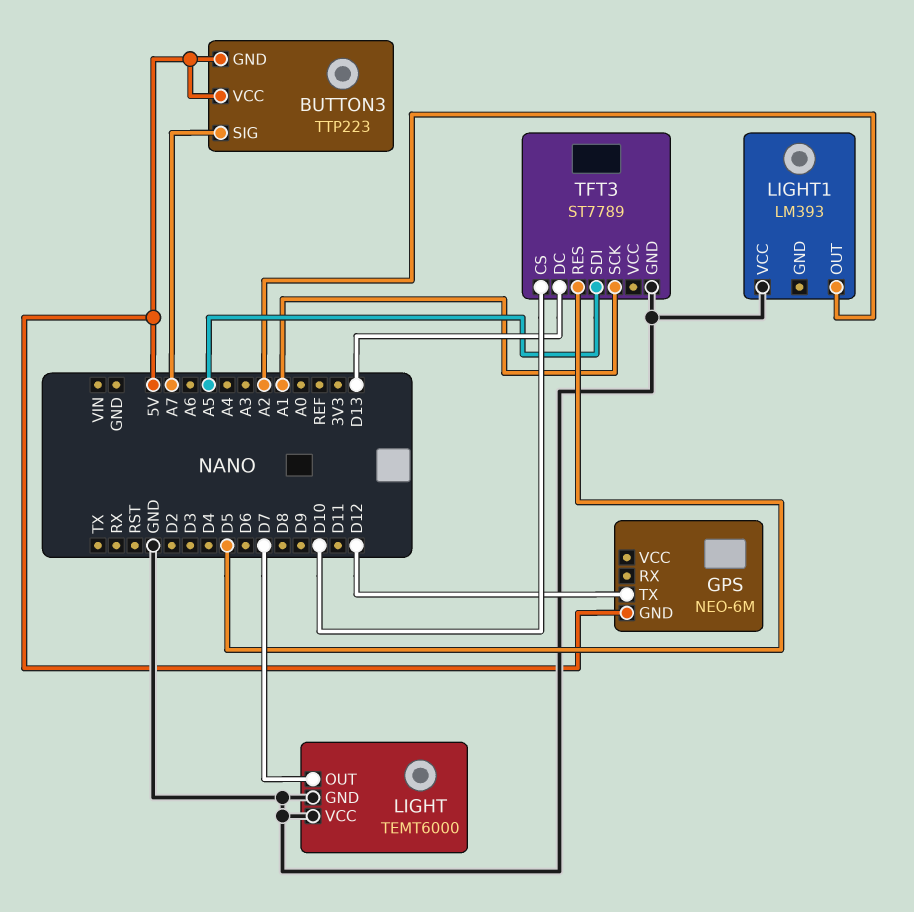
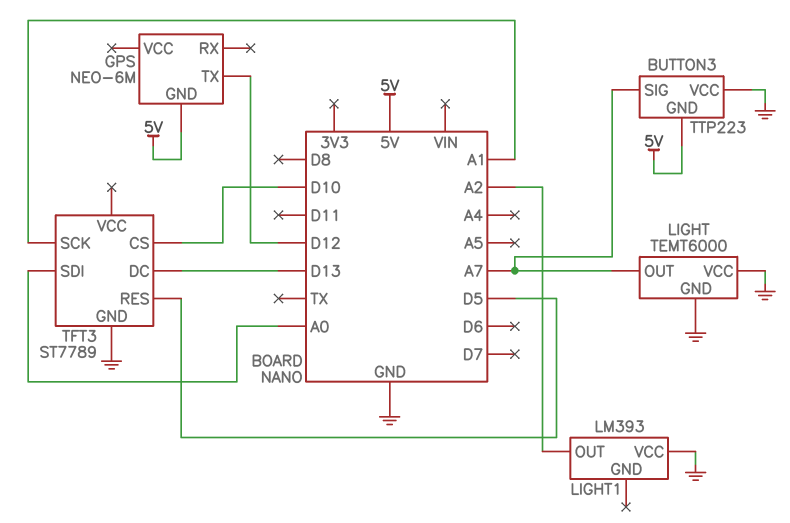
BUTTON3 pin VCC: 5V -> GND
LIGHT pin OUT: D7 -> A7
TFT3 pin SDI: A5 -> A0

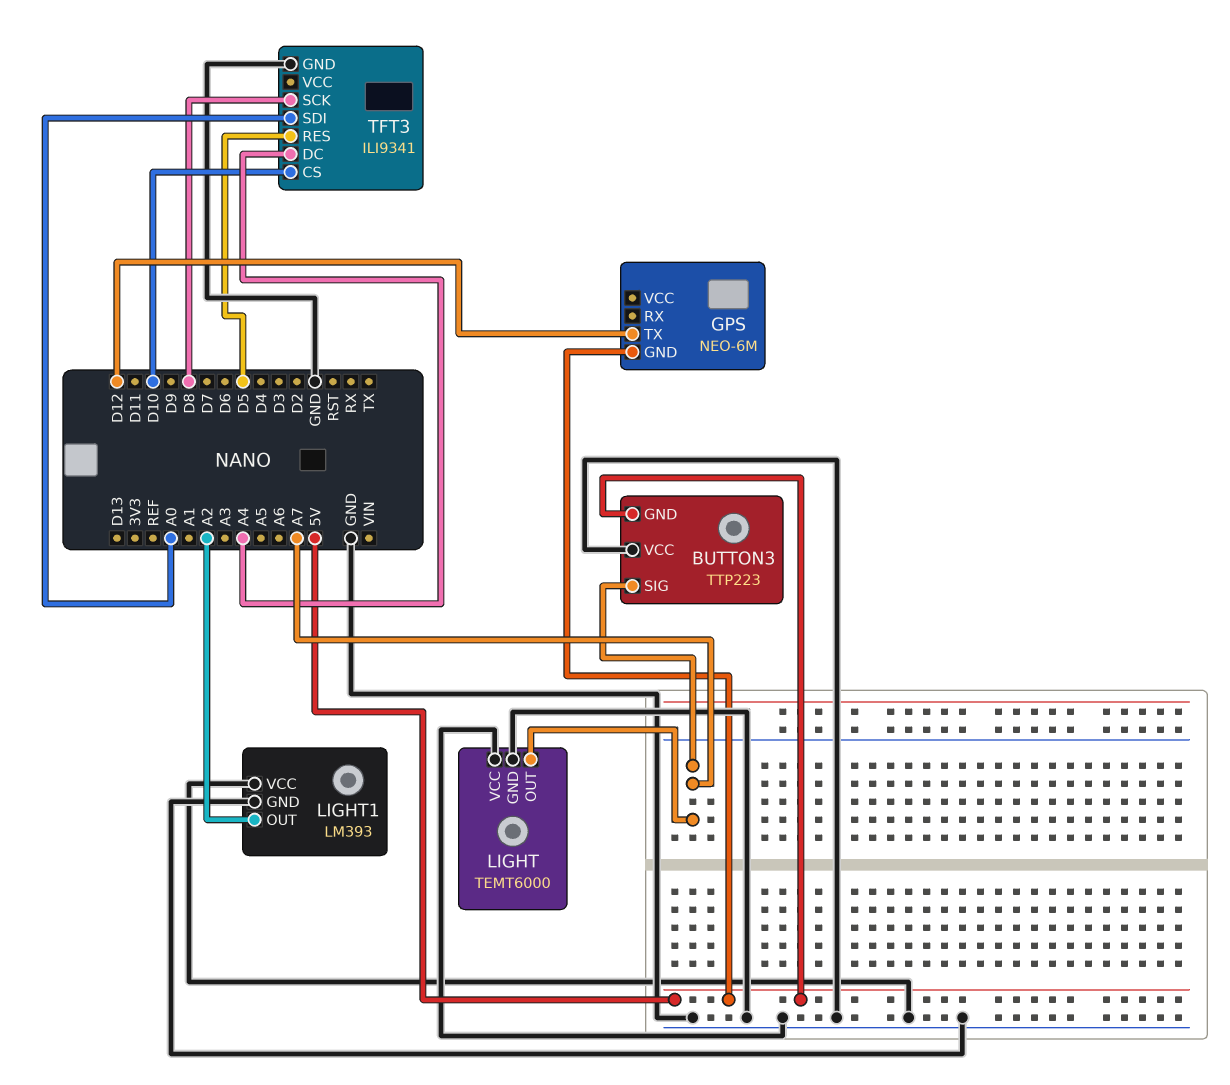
LIGHT1 pin GND: none -> GND
TFT3: ST7789 -> ILI9341
TFT3 pin DC: D13 -> A4
TFT3 pin SCK: A1 -> D8

